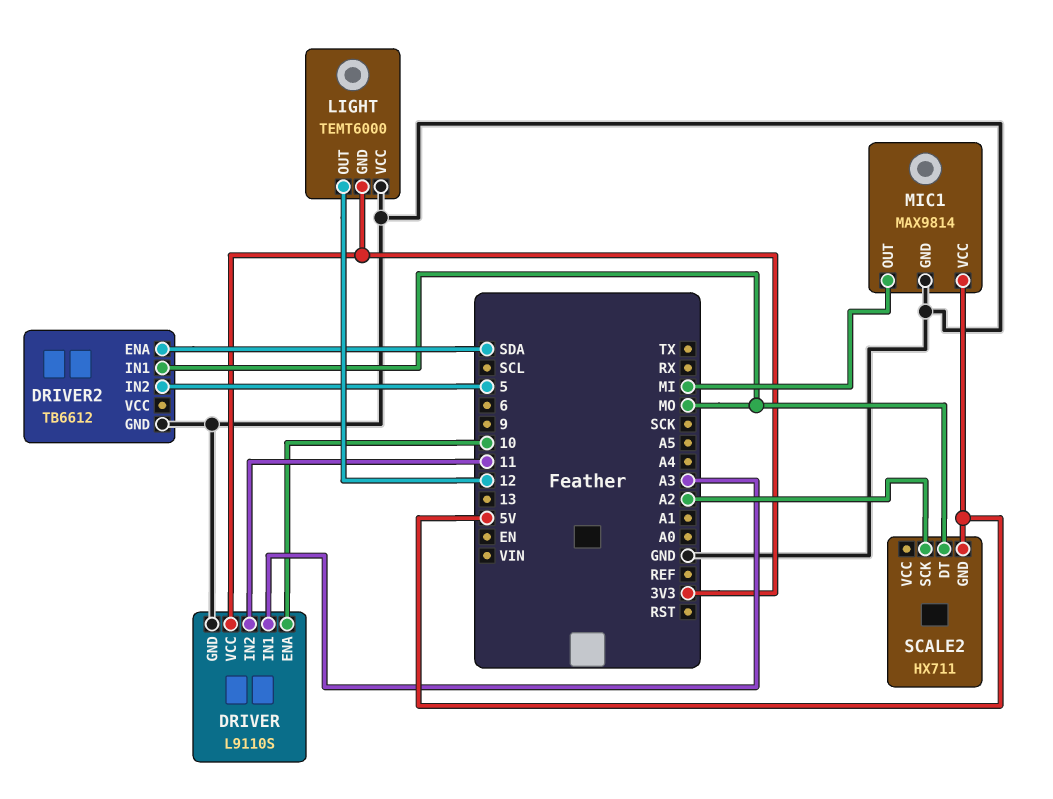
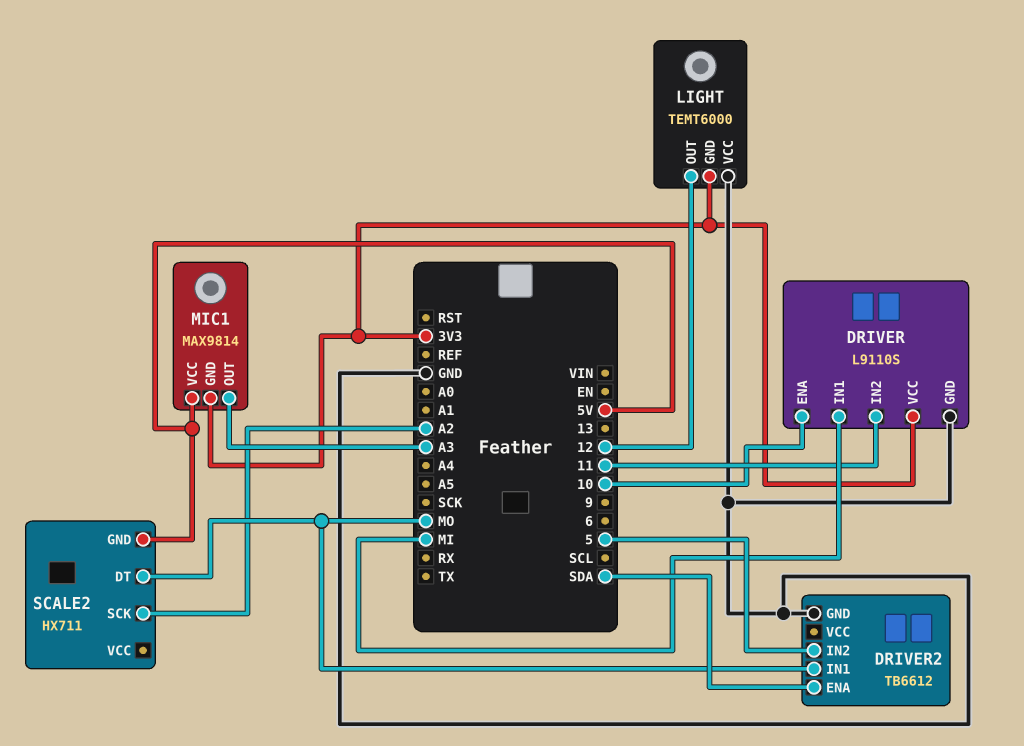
DRIVER pin IN1: A3 -> MI
MIC1 pin GND: GND -> 3V3
MIC1 pin OUT: MI -> A3

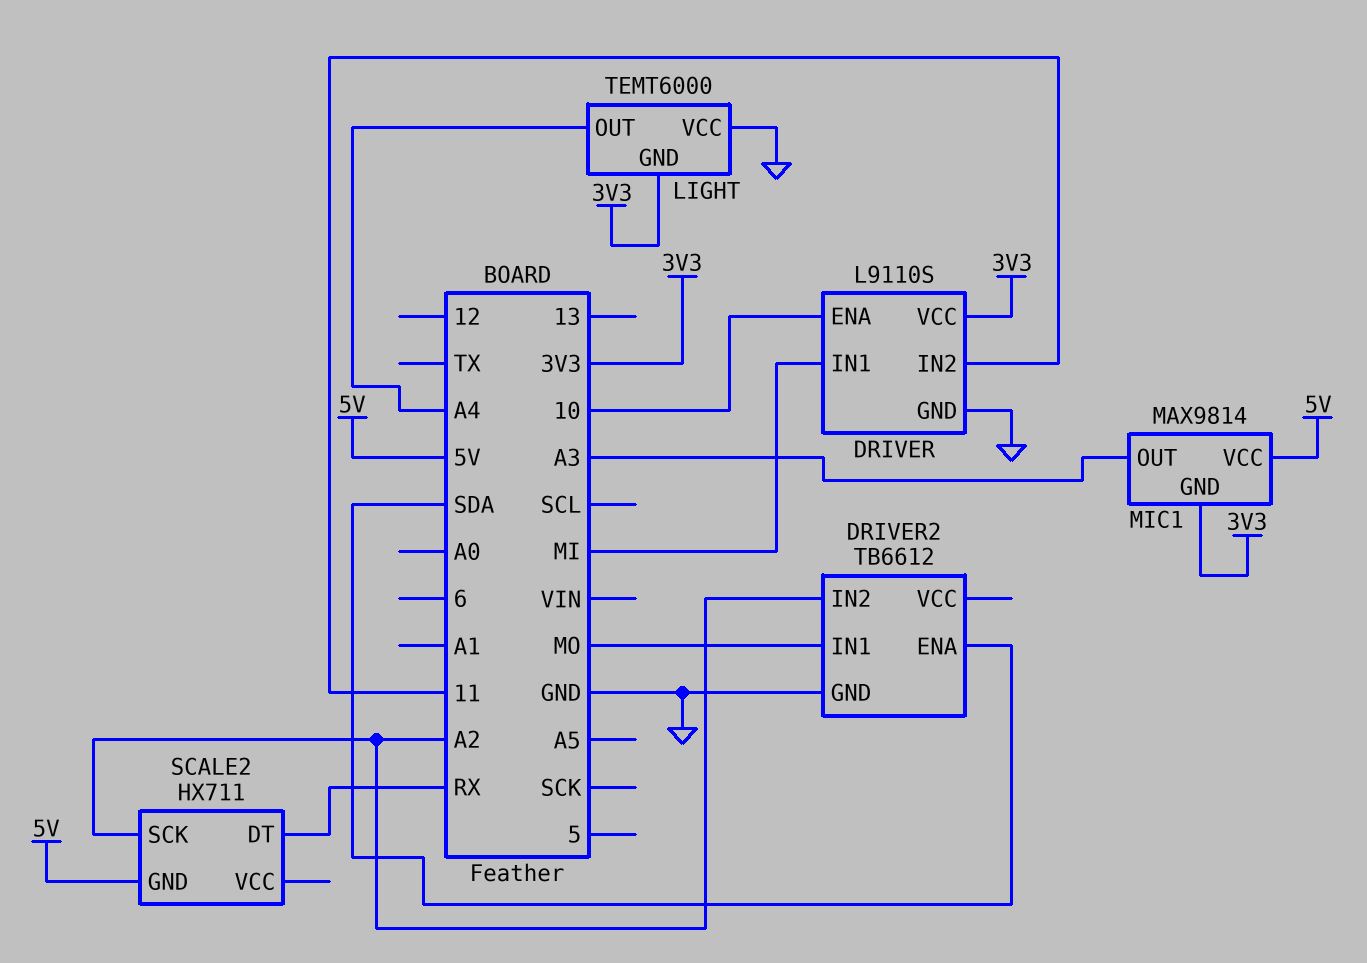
DRIVER2 pin IN2: 5 -> A2
LIGHT pin OUT: 12 -> A4
SCALE2 pin DT: MO -> RX

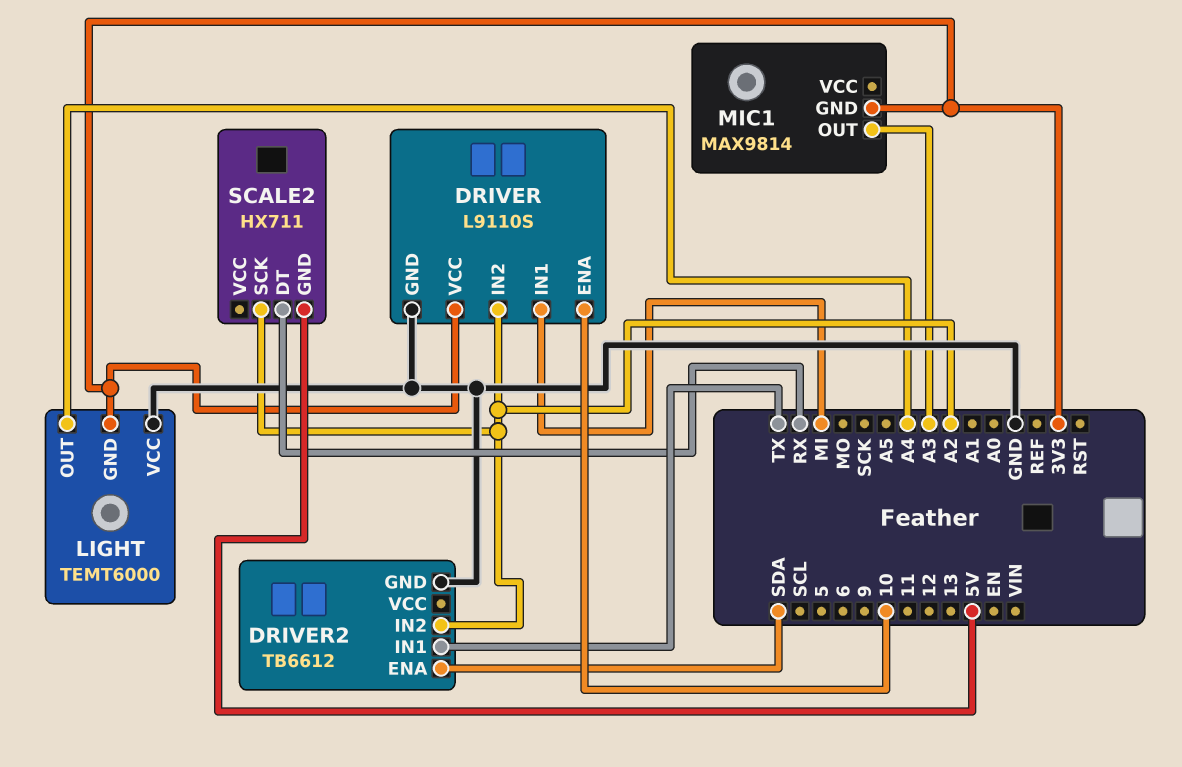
DRIVER pin IN2: 11 -> A2
DRIVER2 pin IN1: MO -> TX
MIC1 pin VCC: 5V -> none

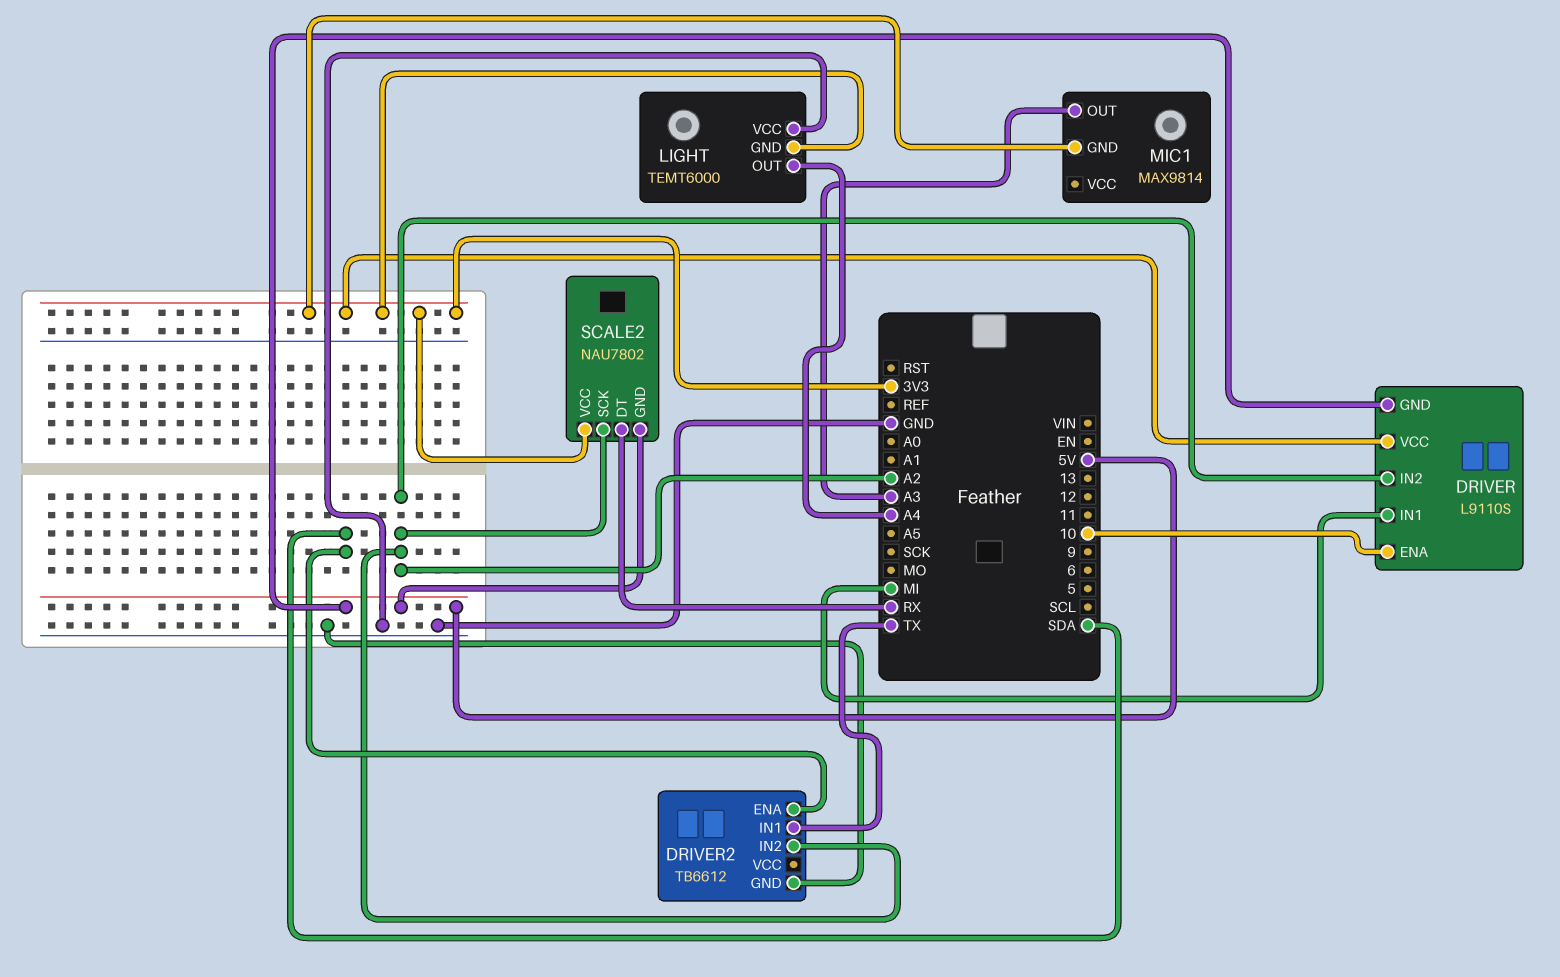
DRIVER pin GND: GND -> 5V
SCALE2: HX711 -> NAU7802
SCALE2 pin VCC: none -> 3V3

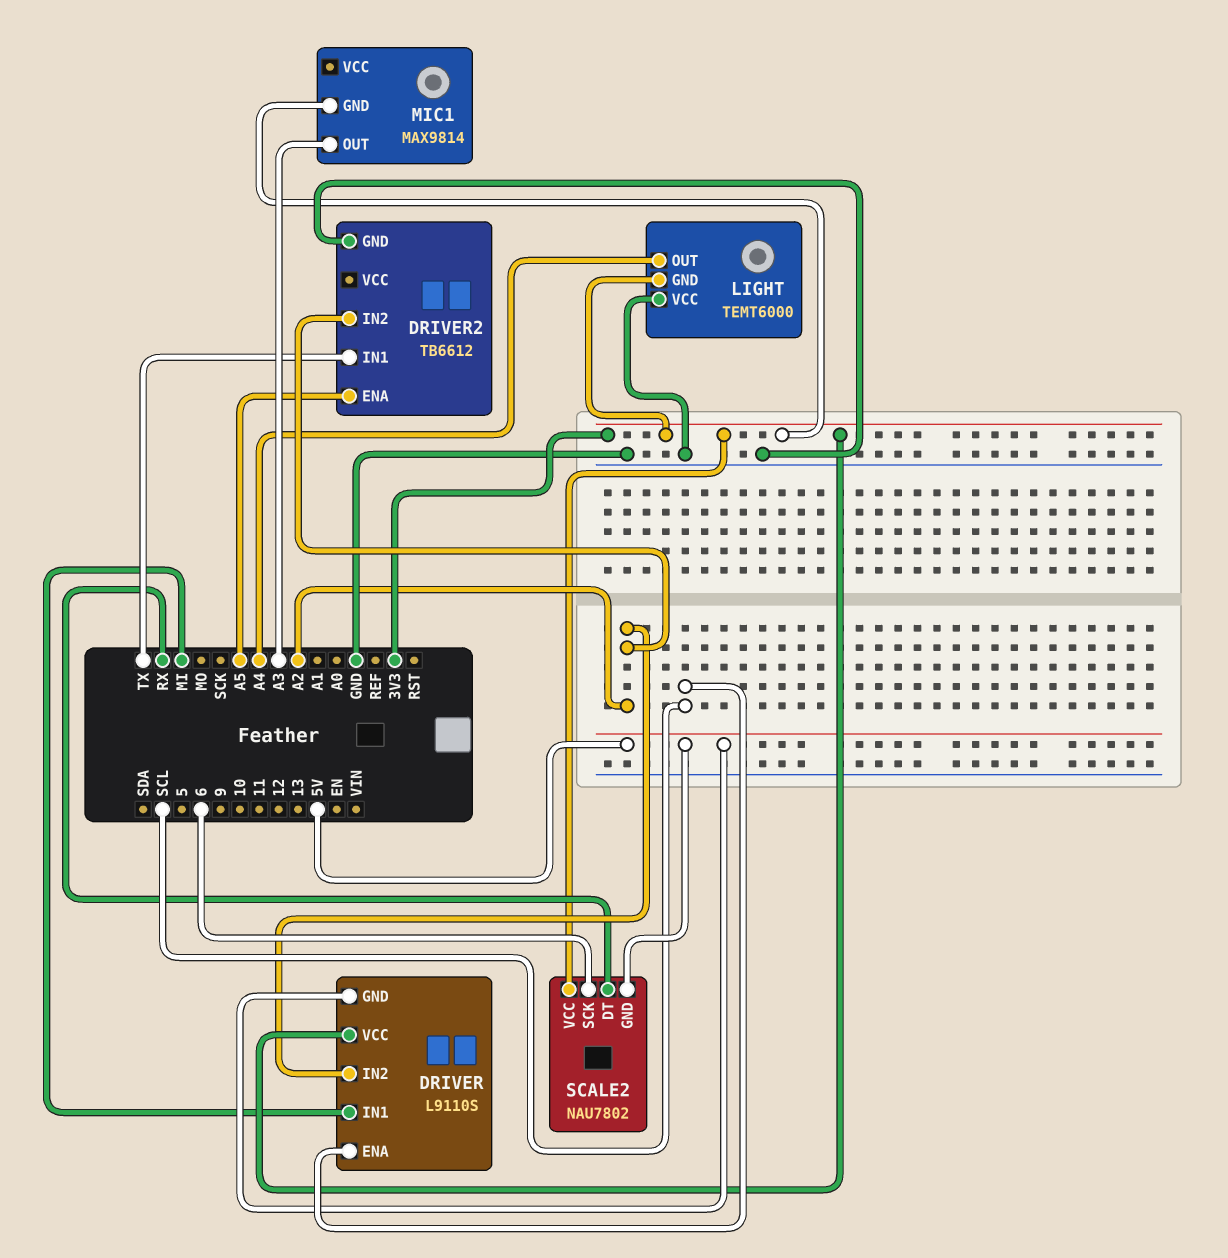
DRIVER pin ENA: 10 -> SCL
DRIVER2 pin ENA: SDA -> A5
SCALE2 pin SCK: A2 -> 6

